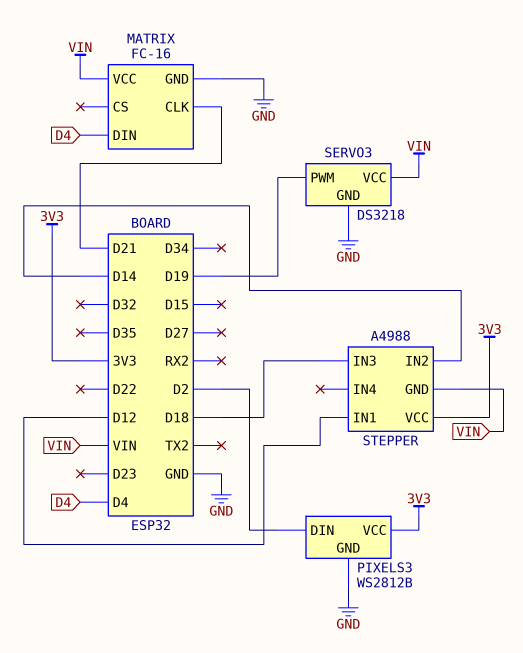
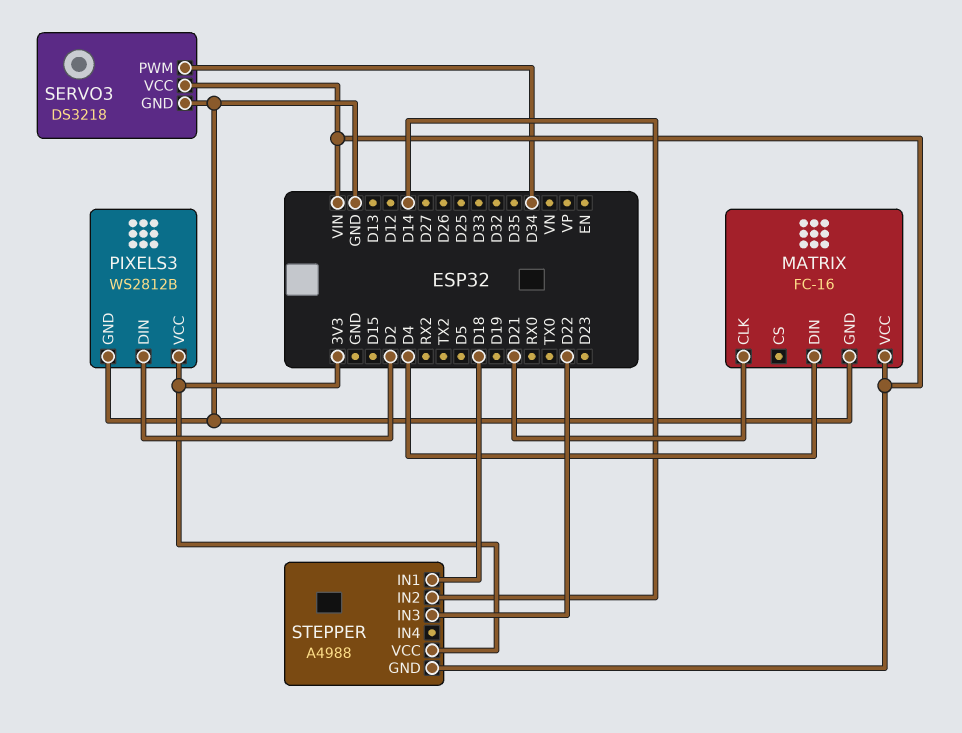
SERVO3 pin PWM: D19 -> D34
STEPPER pin IN1: D12 -> D18
STEPPER pin IN3: D18 -> D22

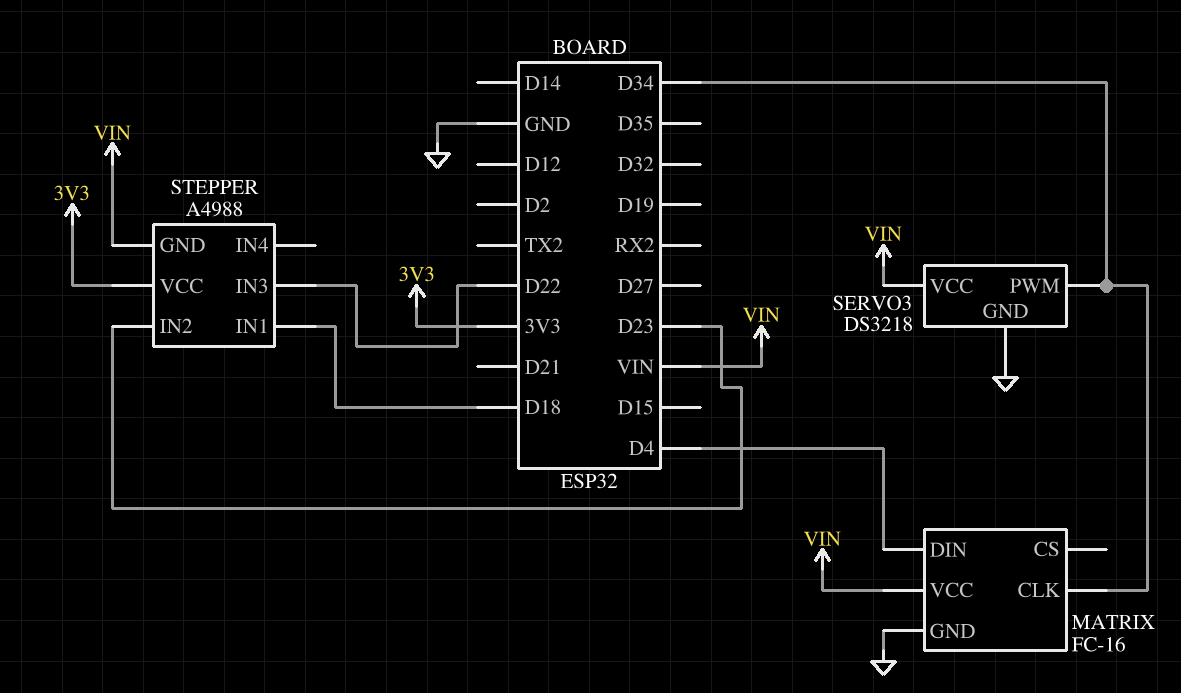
MATRIX pin CLK: D21 -> D34
PIXELS3: WS2812B -> none
PIXELS3 pin DIN: D2 -> none
PIXELS3 pin GND: GND -> none
PIXELS3 pin VCC: 3V3 -> none
STEPPER pin IN2: D14 -> D23

